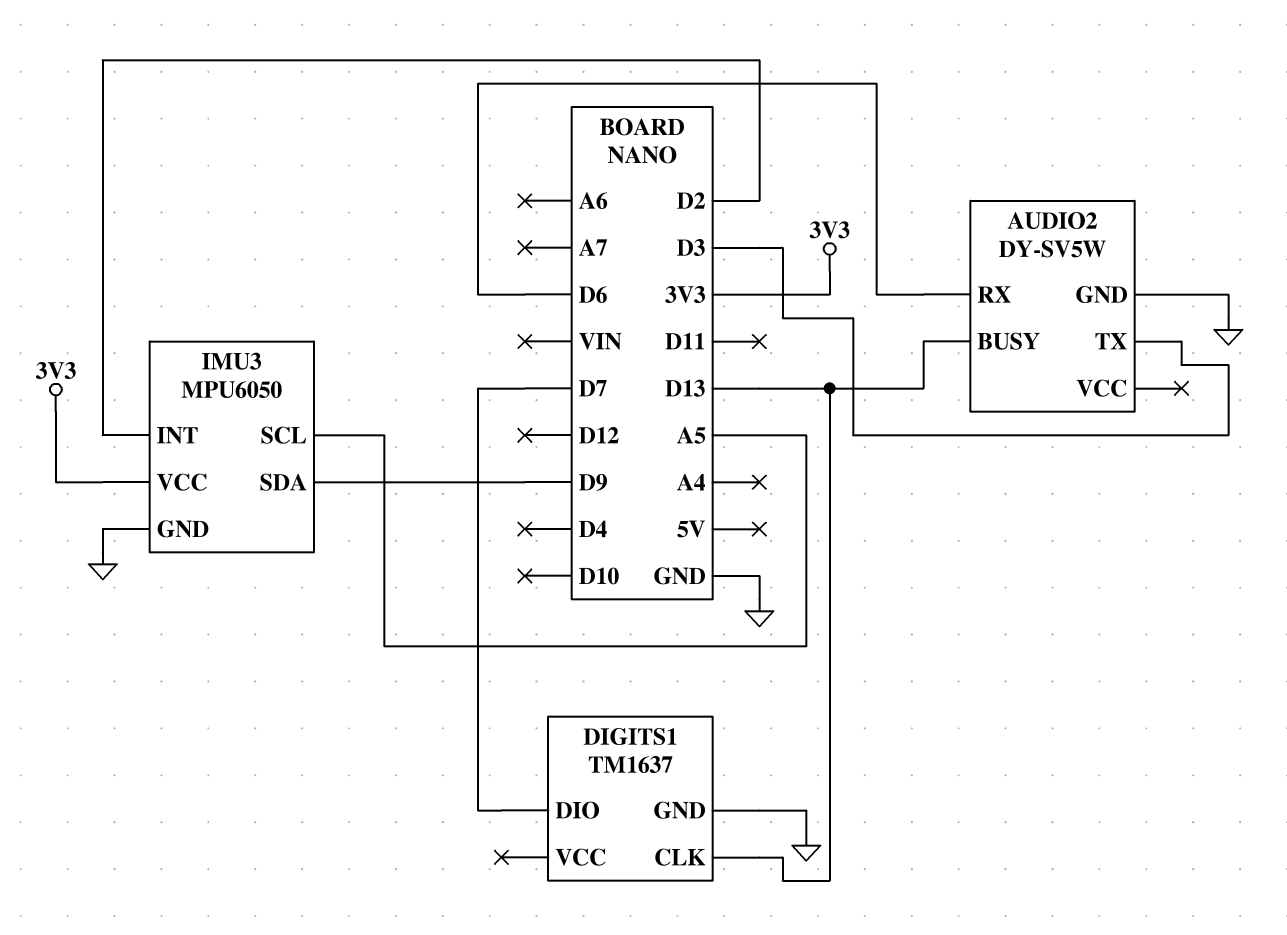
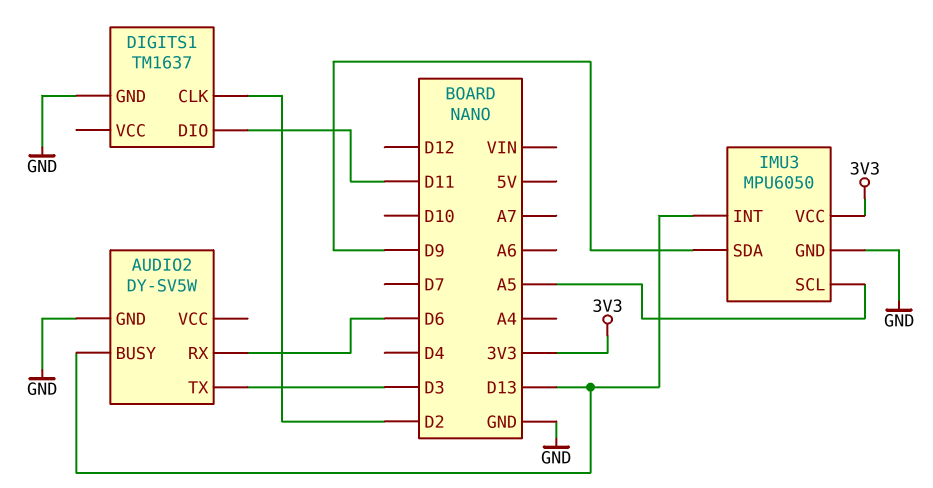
DIGITS1 pin CLK: D13 -> D2
DIGITS1 pin DIO: D7 -> D11
IMU3 pin INT: D2 -> D13

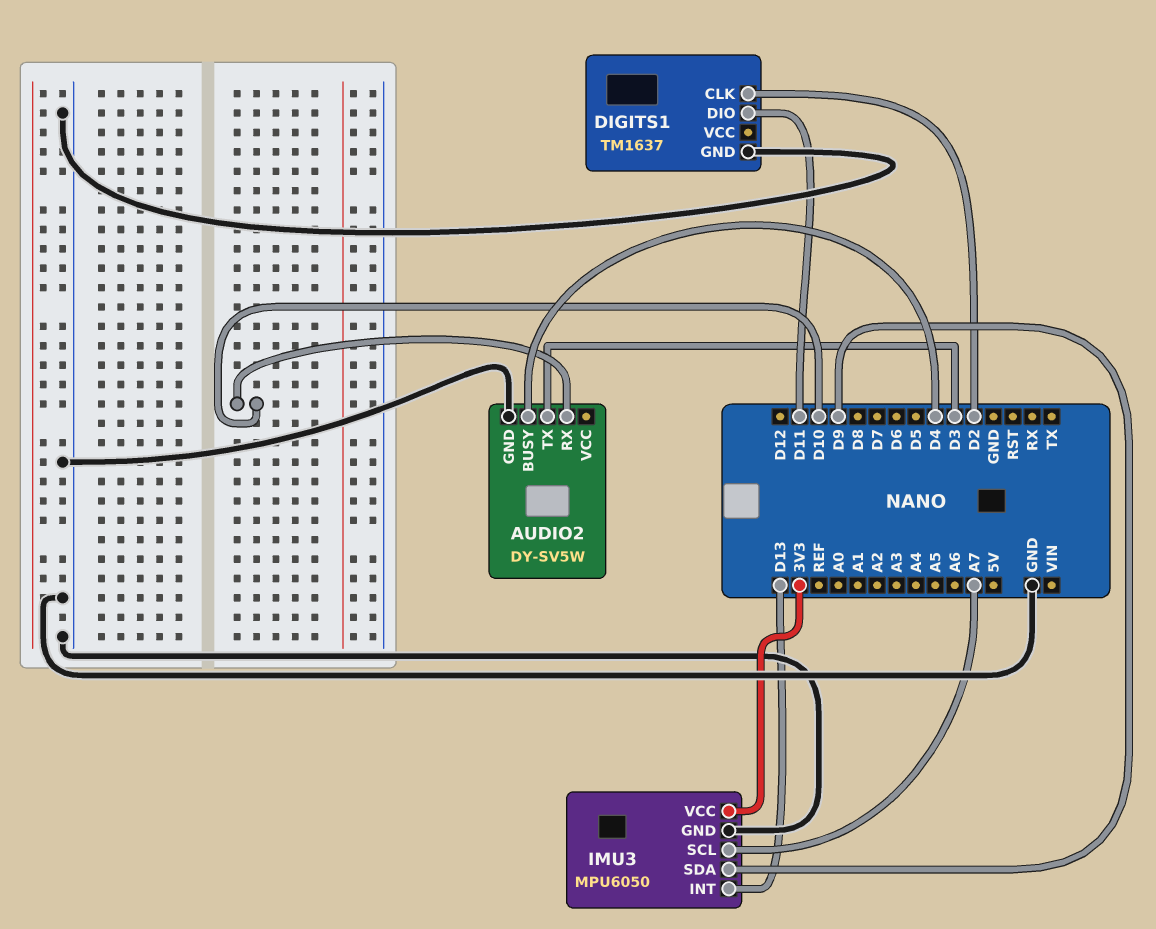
AUDIO2 pin BUSY: D13 -> D4
AUDIO2 pin RX: D6 -> D10
IMU3 pin SCL: A5 -> A7

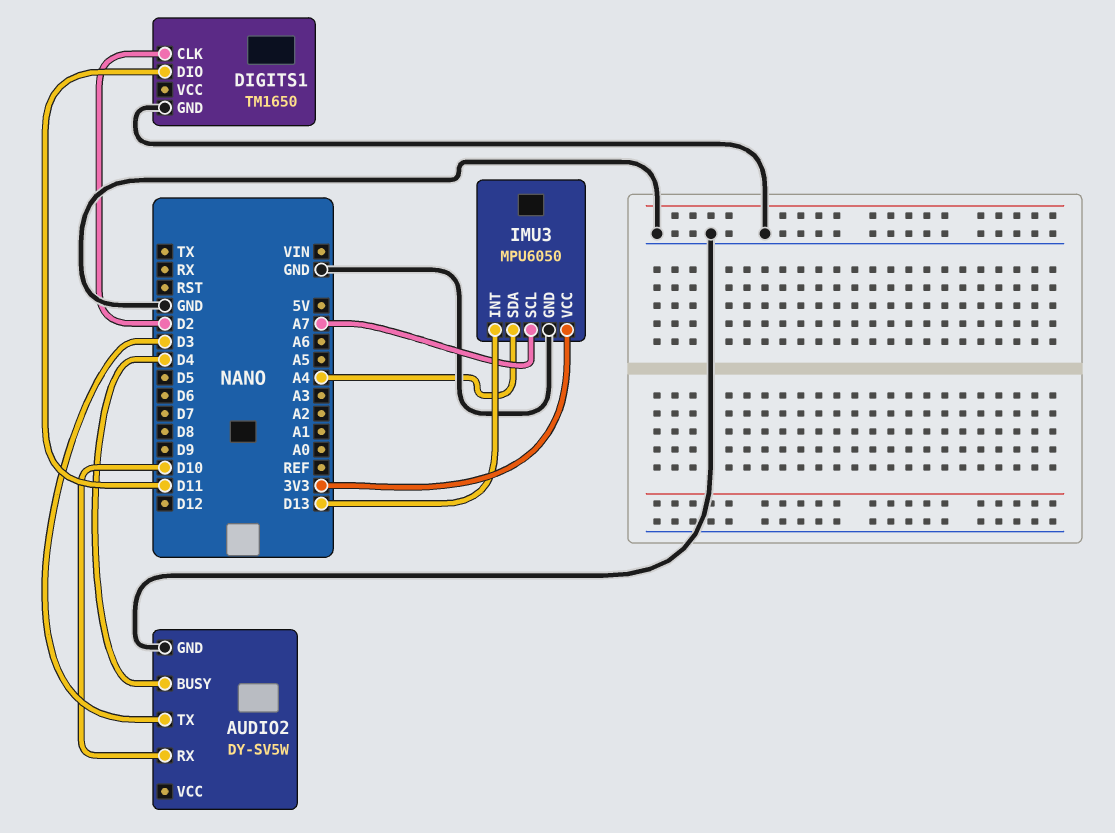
DIGITS1: TM1637 -> TM1650
IMU3 pin SDA: D9 -> A4

